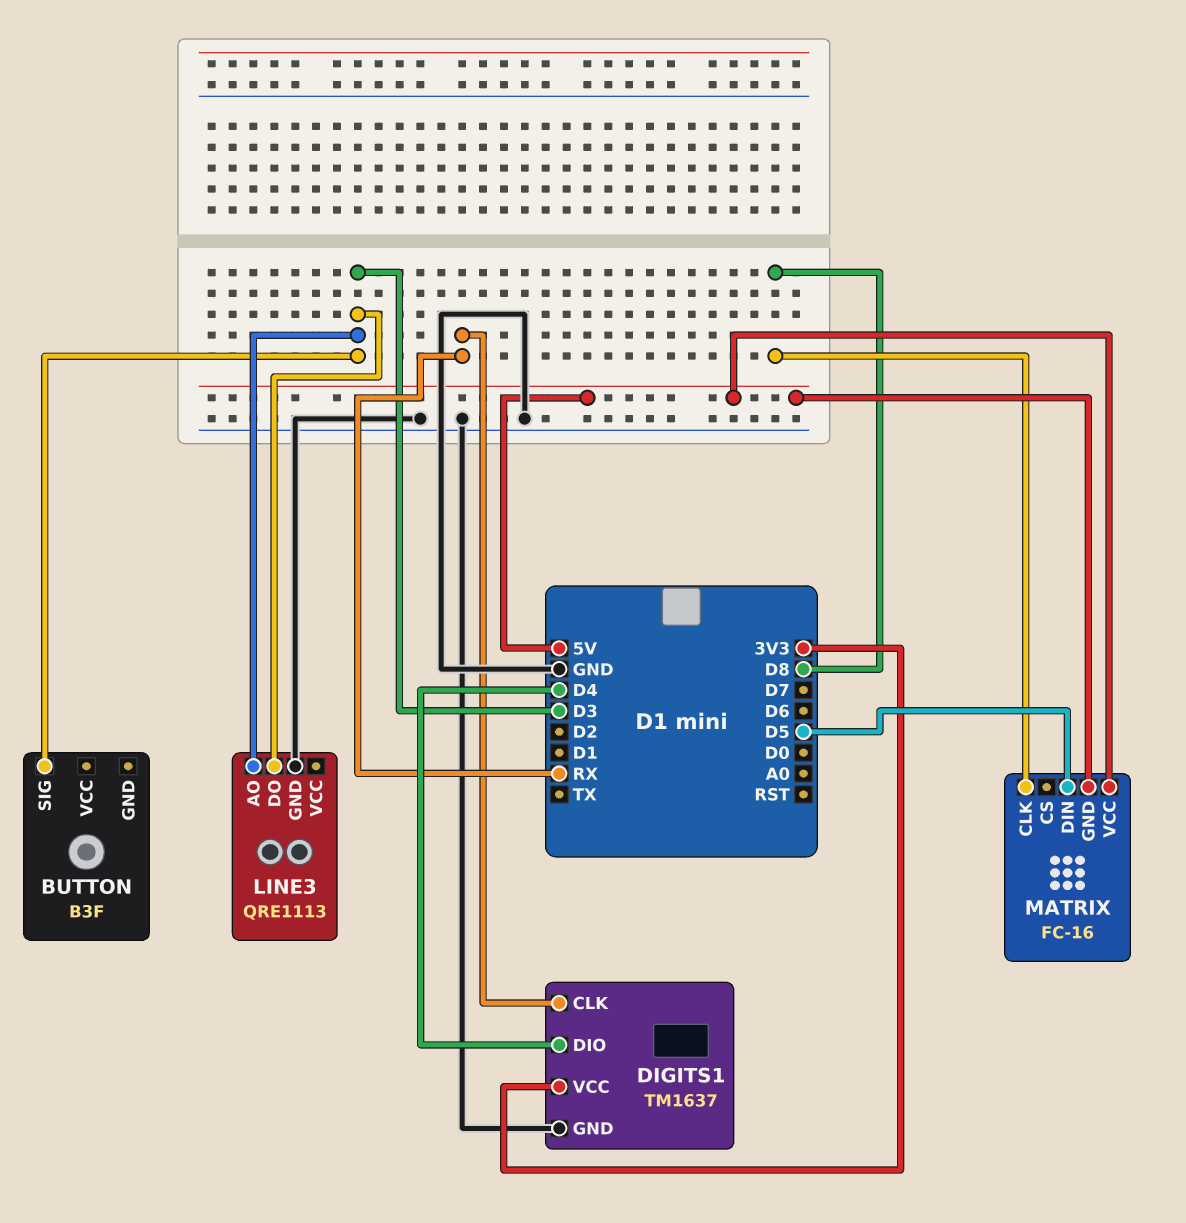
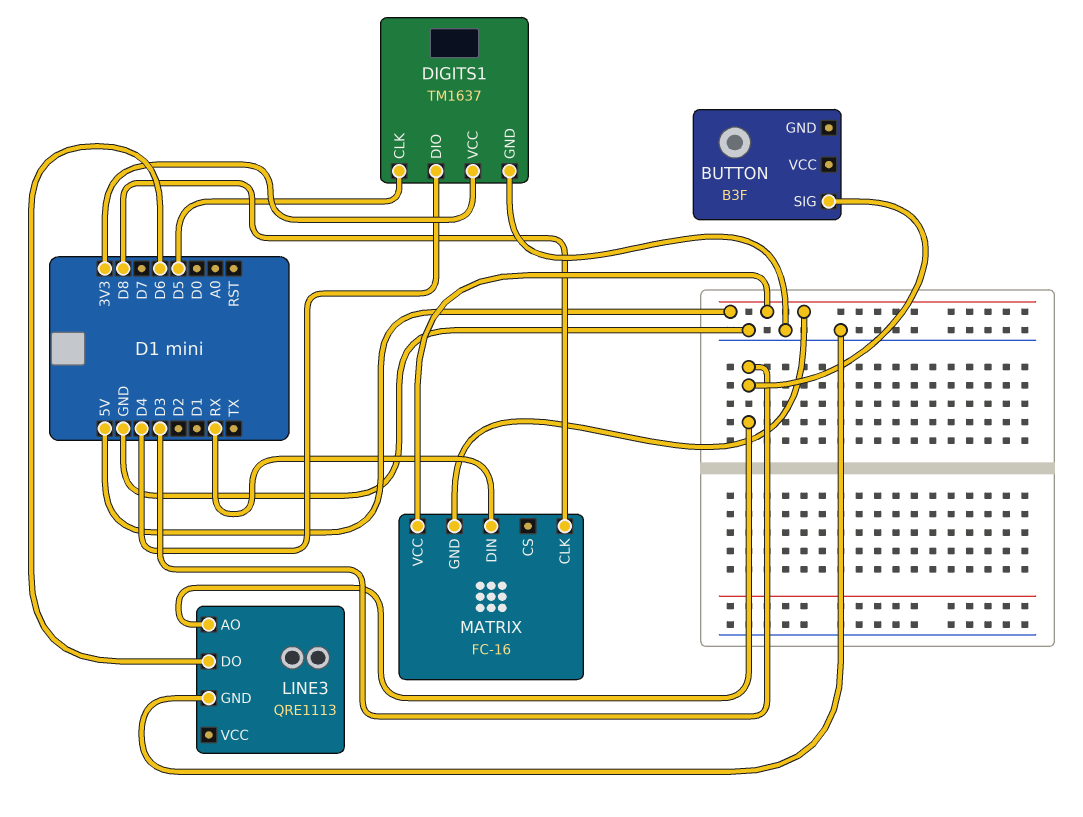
DIGITS1 pin CLK: RX -> D5
LINE3 pin DO: D3 -> D6
MATRIX pin DIN: D5 -> RX

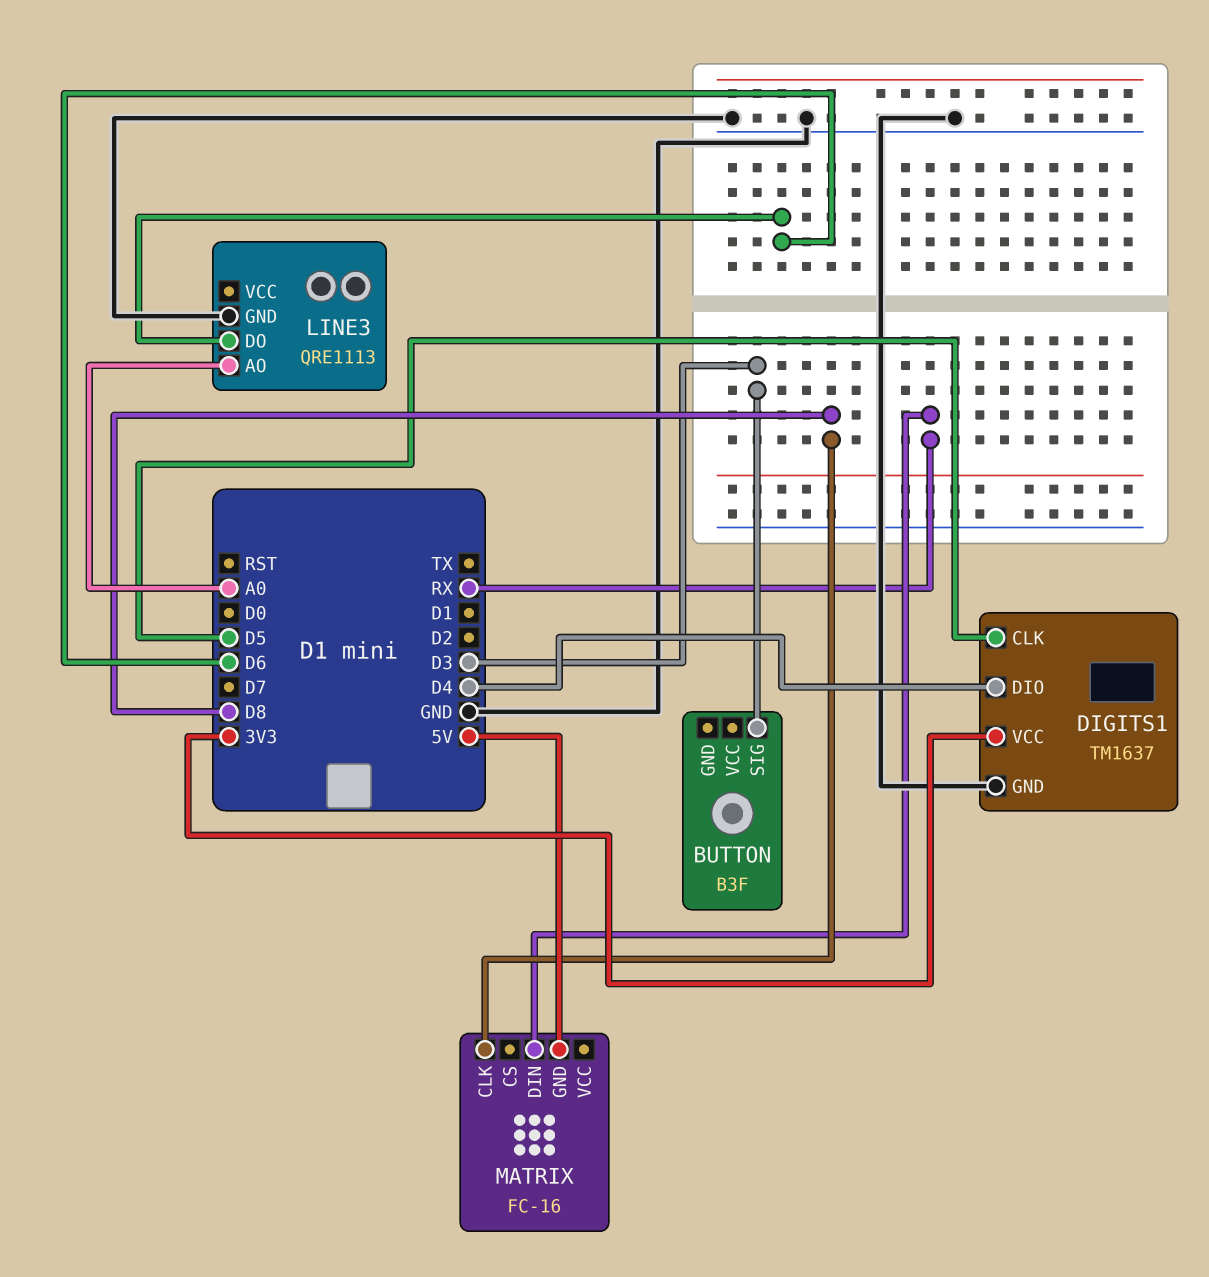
LINE3 pin AO: D3 -> A0
MATRIX pin VCC: 5V -> none

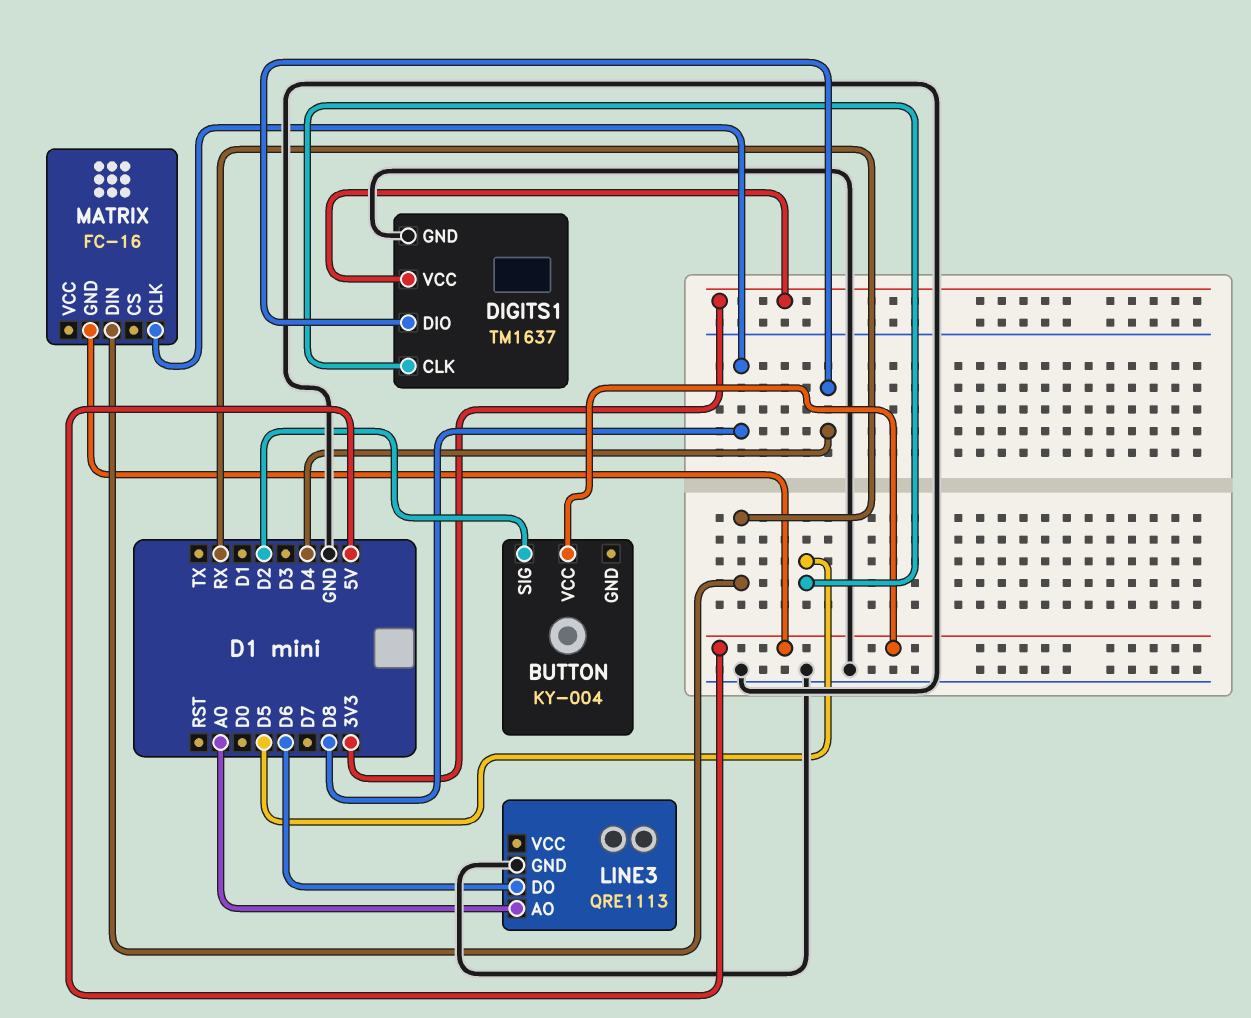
BUTTON: B3F -> KY-004
BUTTON pin SIG: D3 -> D2
BUTTON pin VCC: none -> 5V

